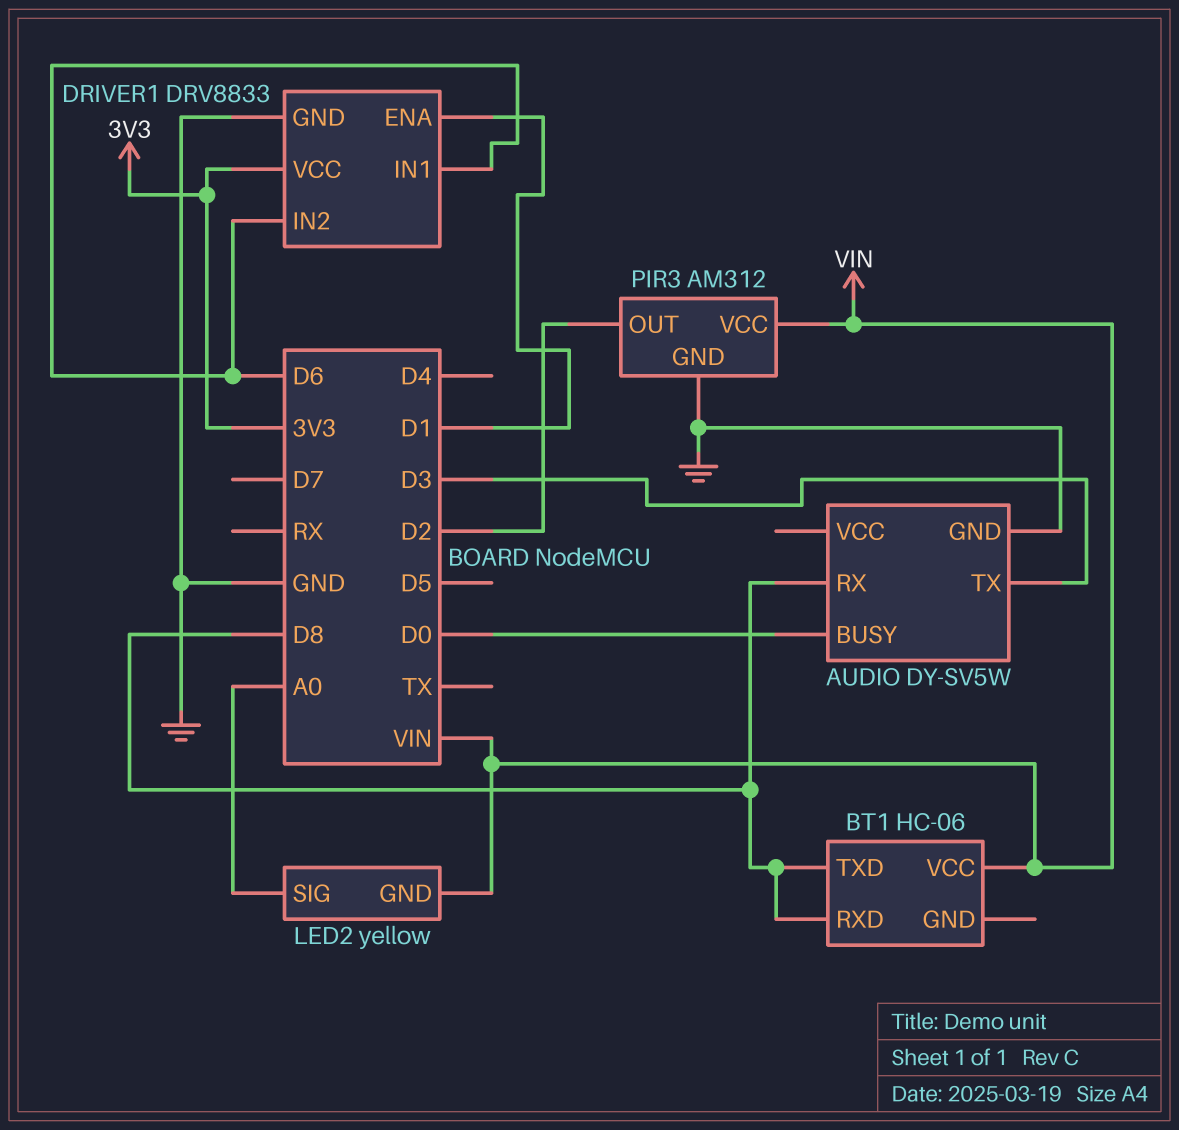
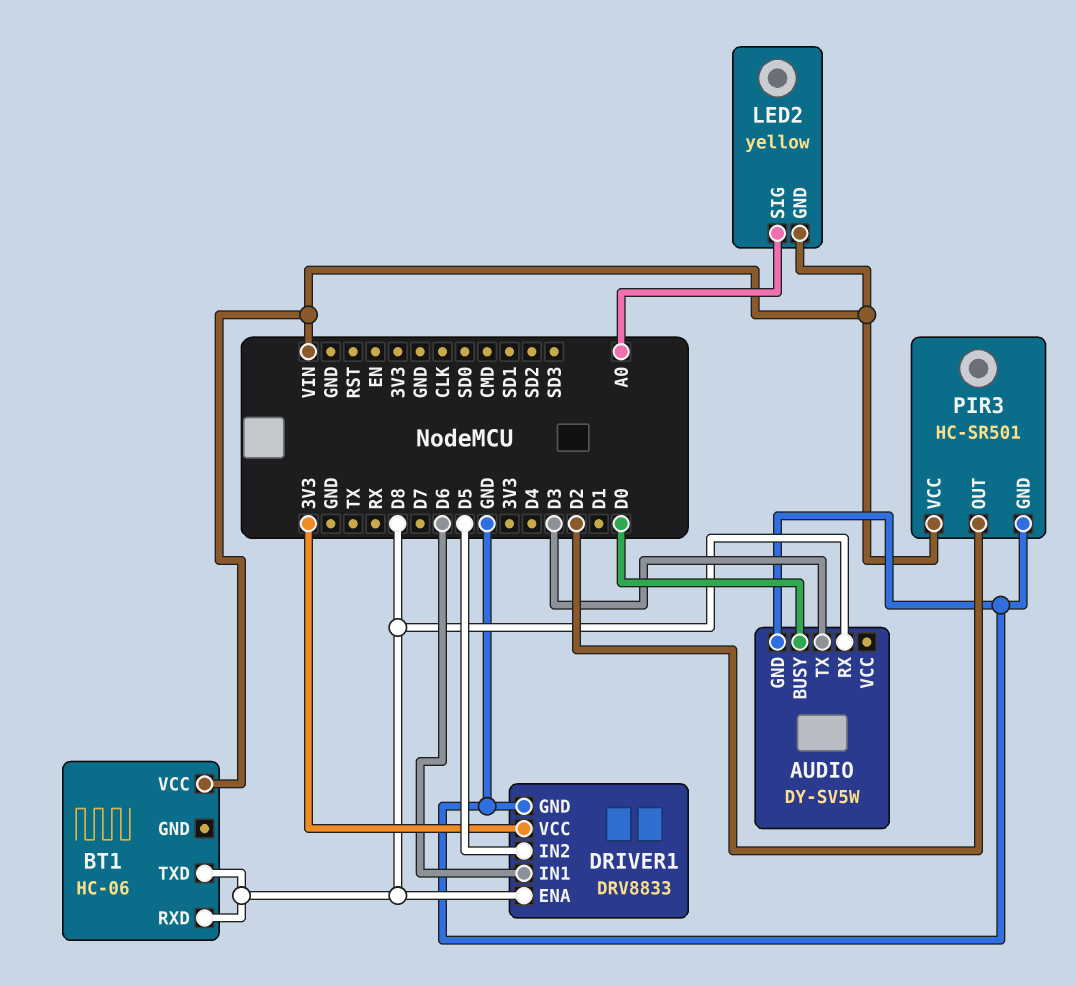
DRIVER1 pin ENA: D1 -> D8
DRIVER1 pin IN2: D6 -> D5
PIR3: AM312 -> HC-SR501

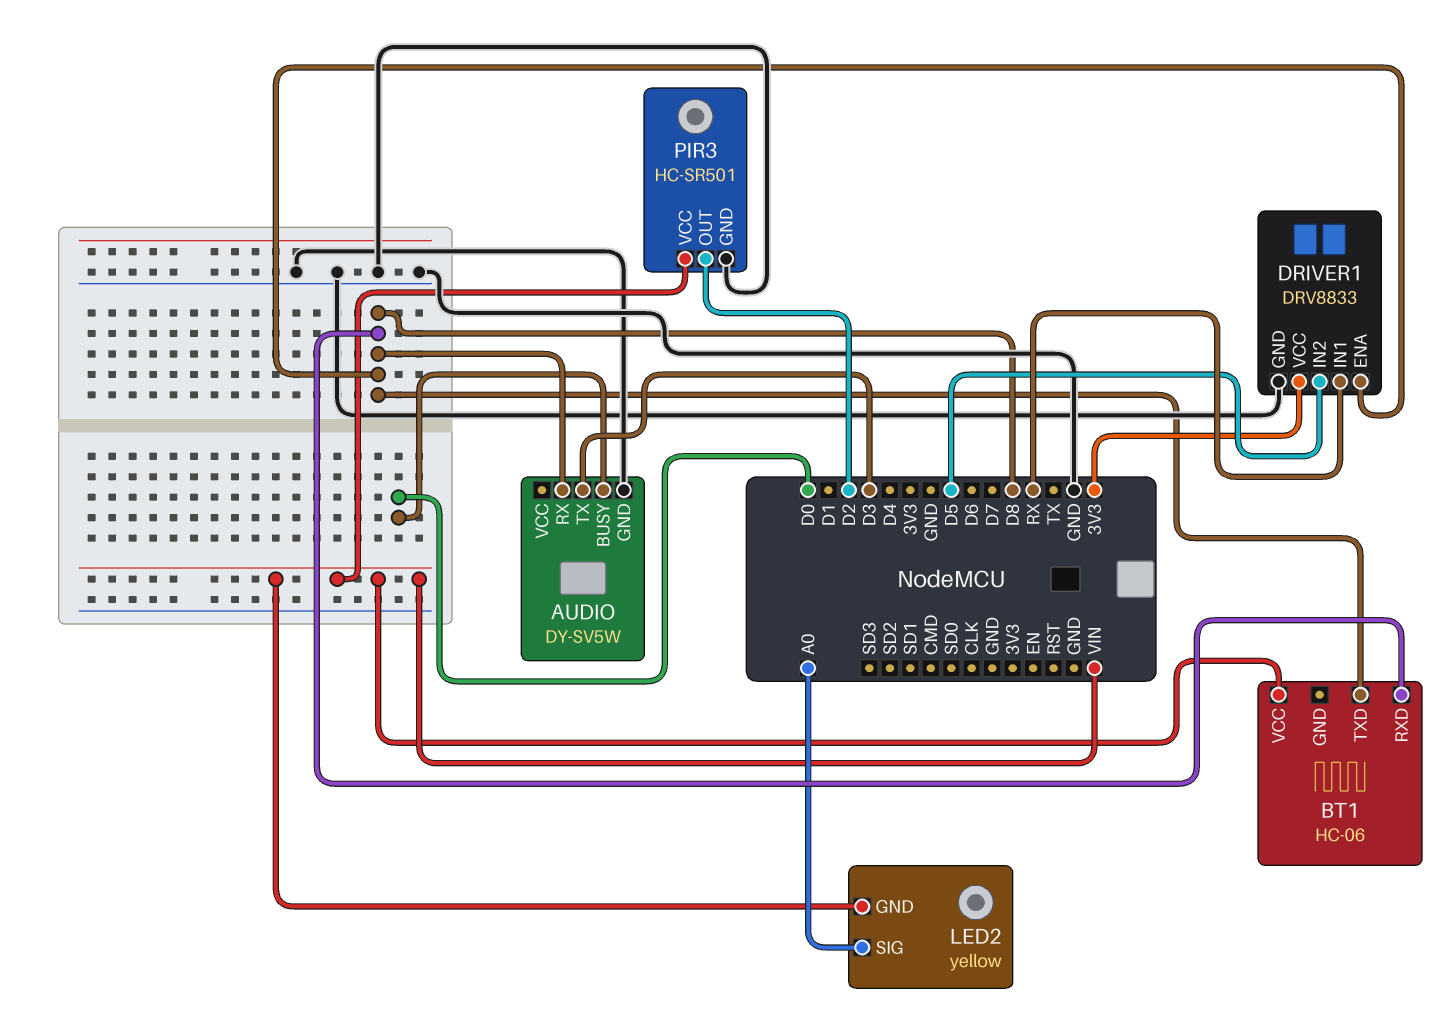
DRIVER1 pin IN1: D6 -> RX

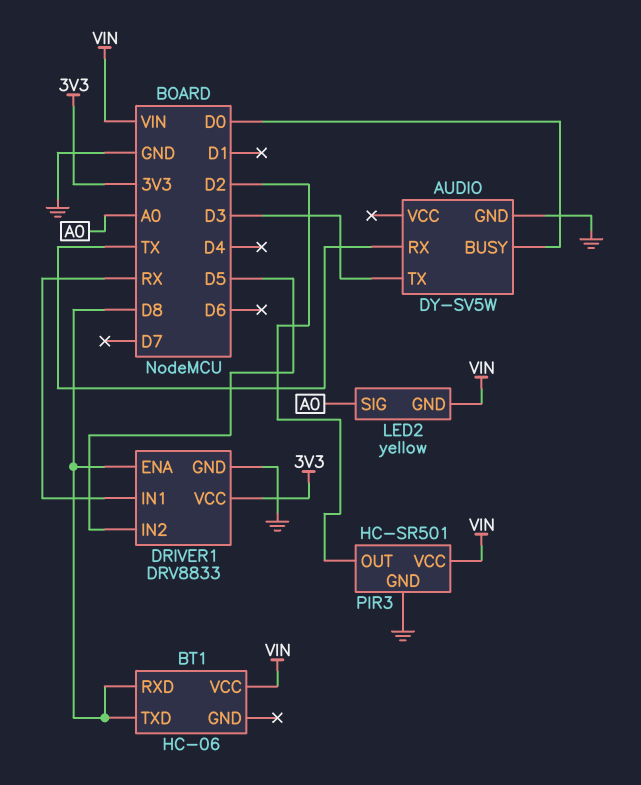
AUDIO pin RX: D8 -> TX

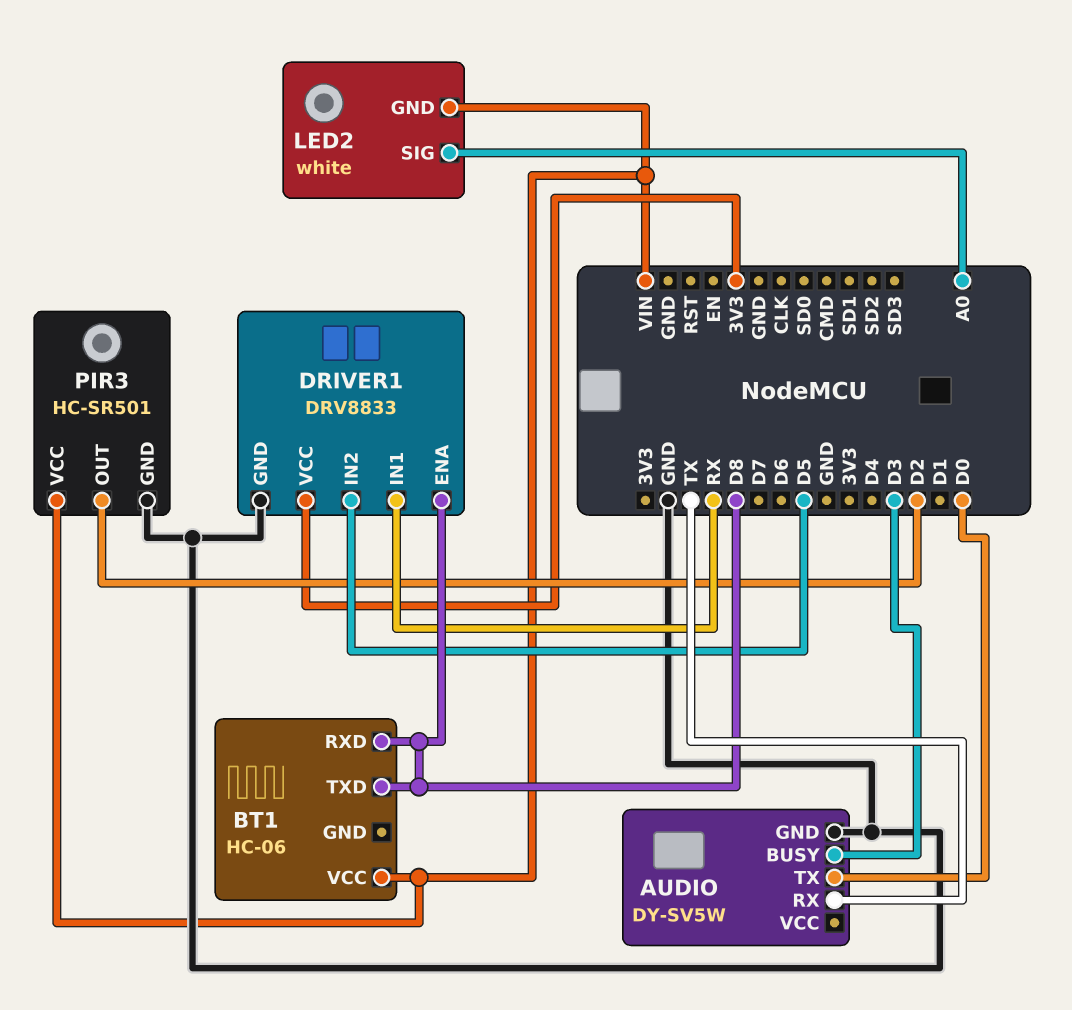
AUDIO pin BUSY: D0 -> D3
AUDIO pin TX: D3 -> D0
LED2: yellow -> white

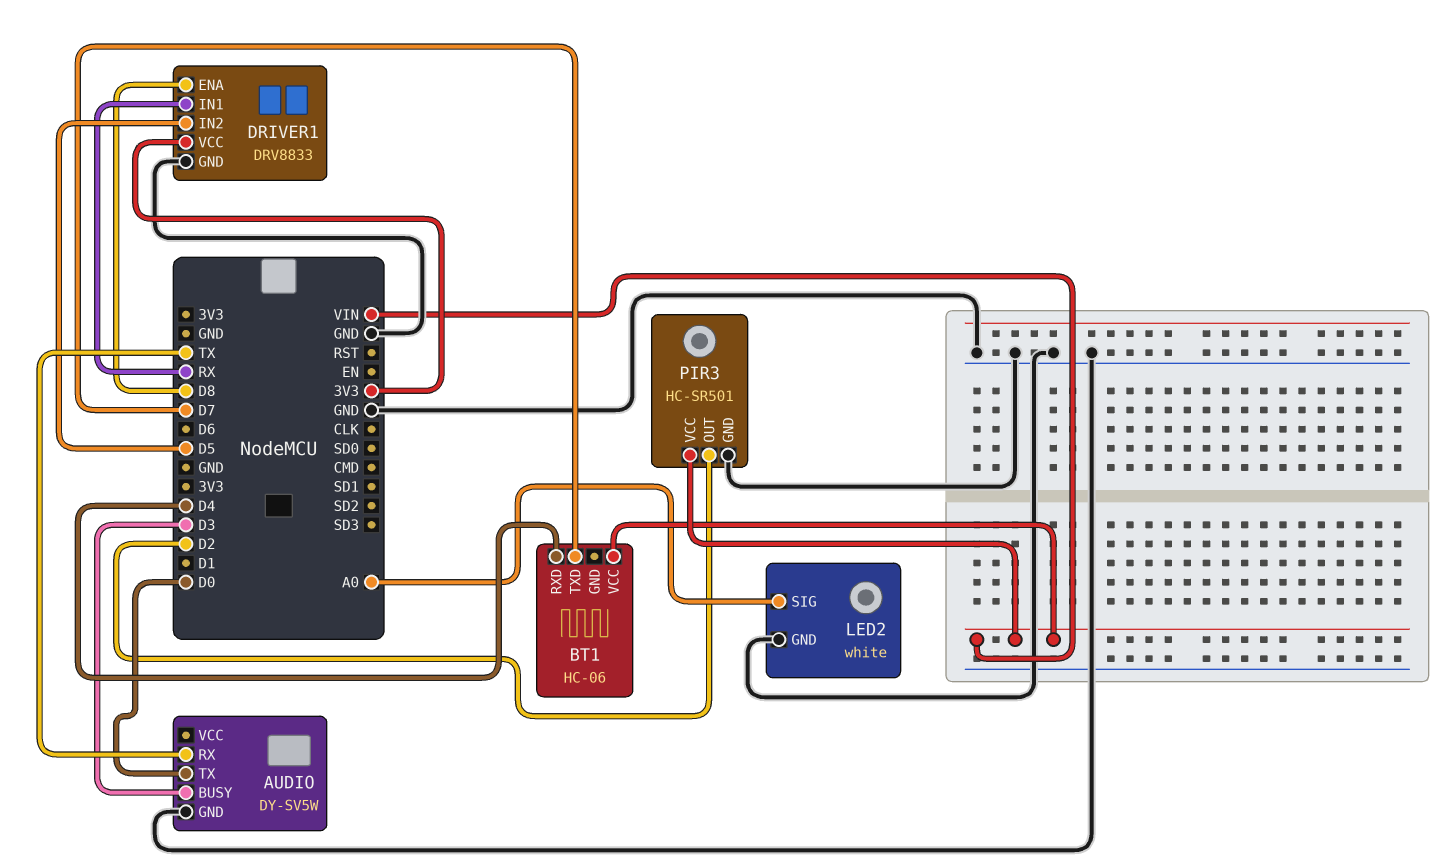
BT1 pin RXD: D8 -> D4
BT1 pin TXD: D8 -> D7
LED2 pin GND: VIN -> GND

